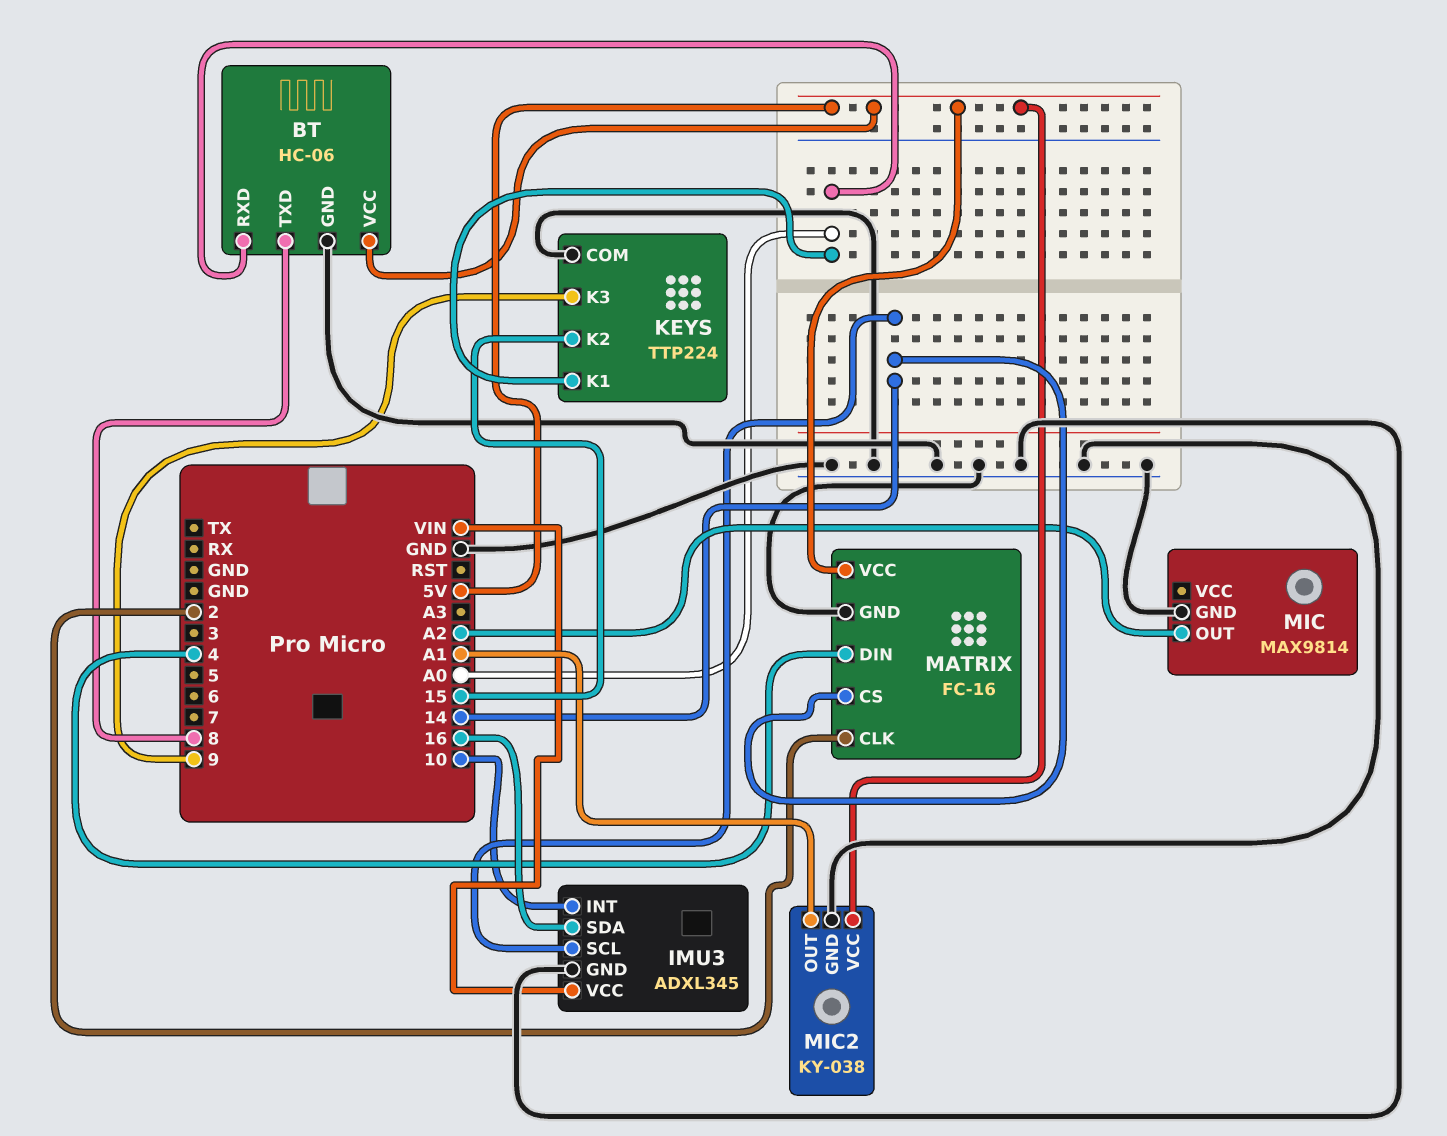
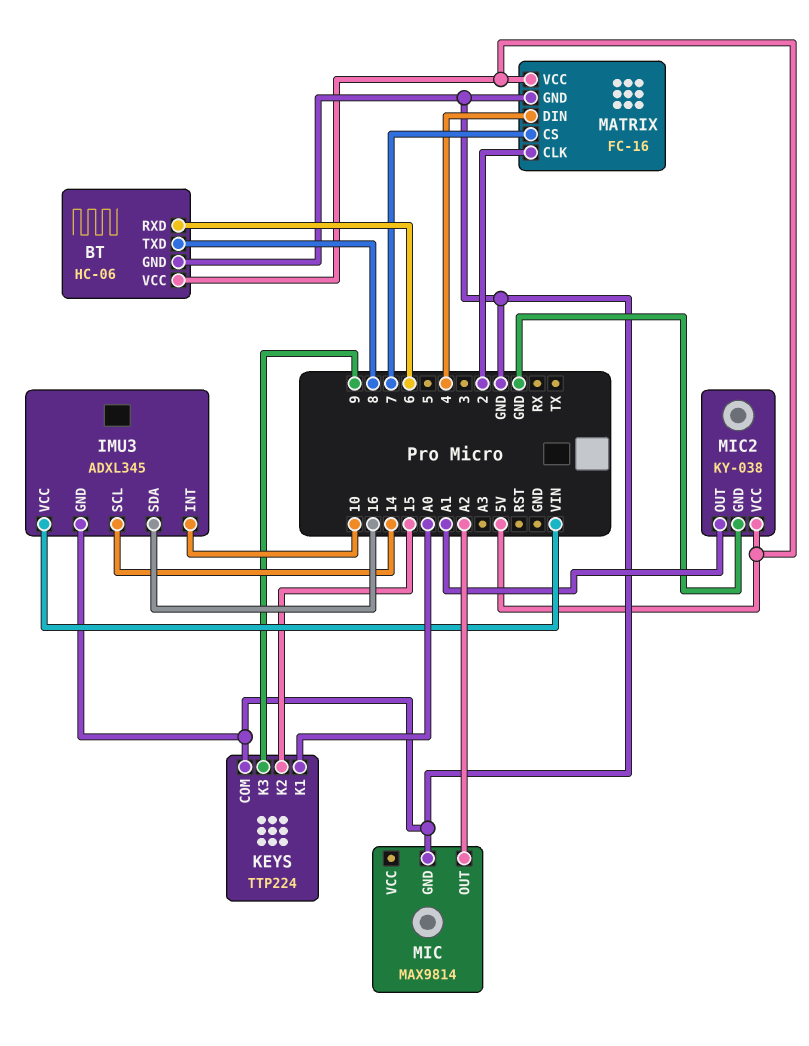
BT pin RXD: A0 -> 6
MATRIX pin CS: 14 -> 7

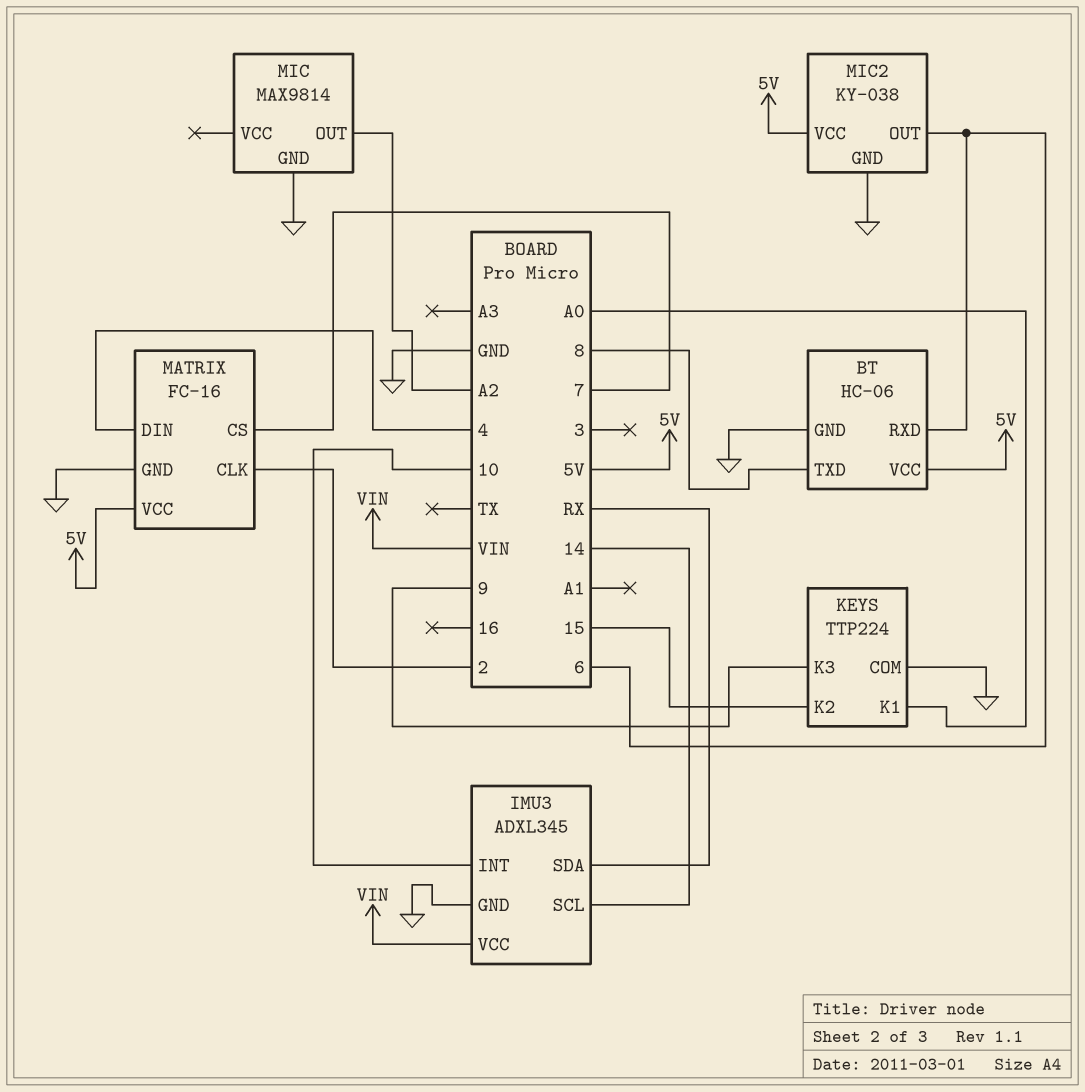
IMU3 pin SDA: 16 -> RX
MIC2 pin OUT: A1 -> 6

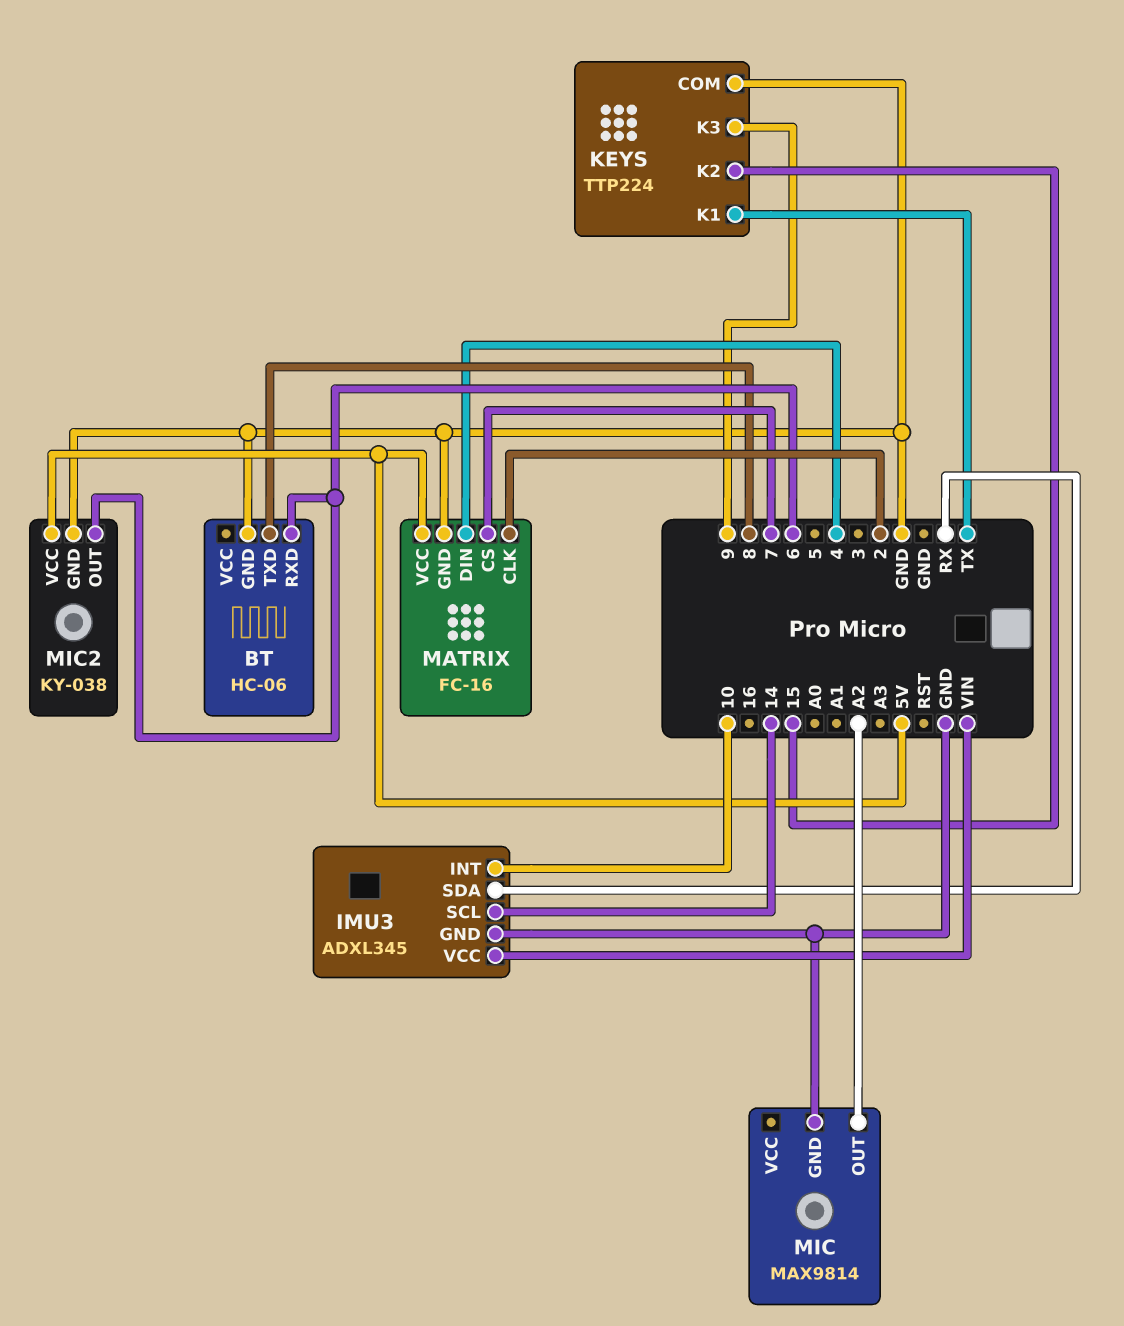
BT pin VCC: 5V -> none
KEYS pin K1: A0 -> TX

